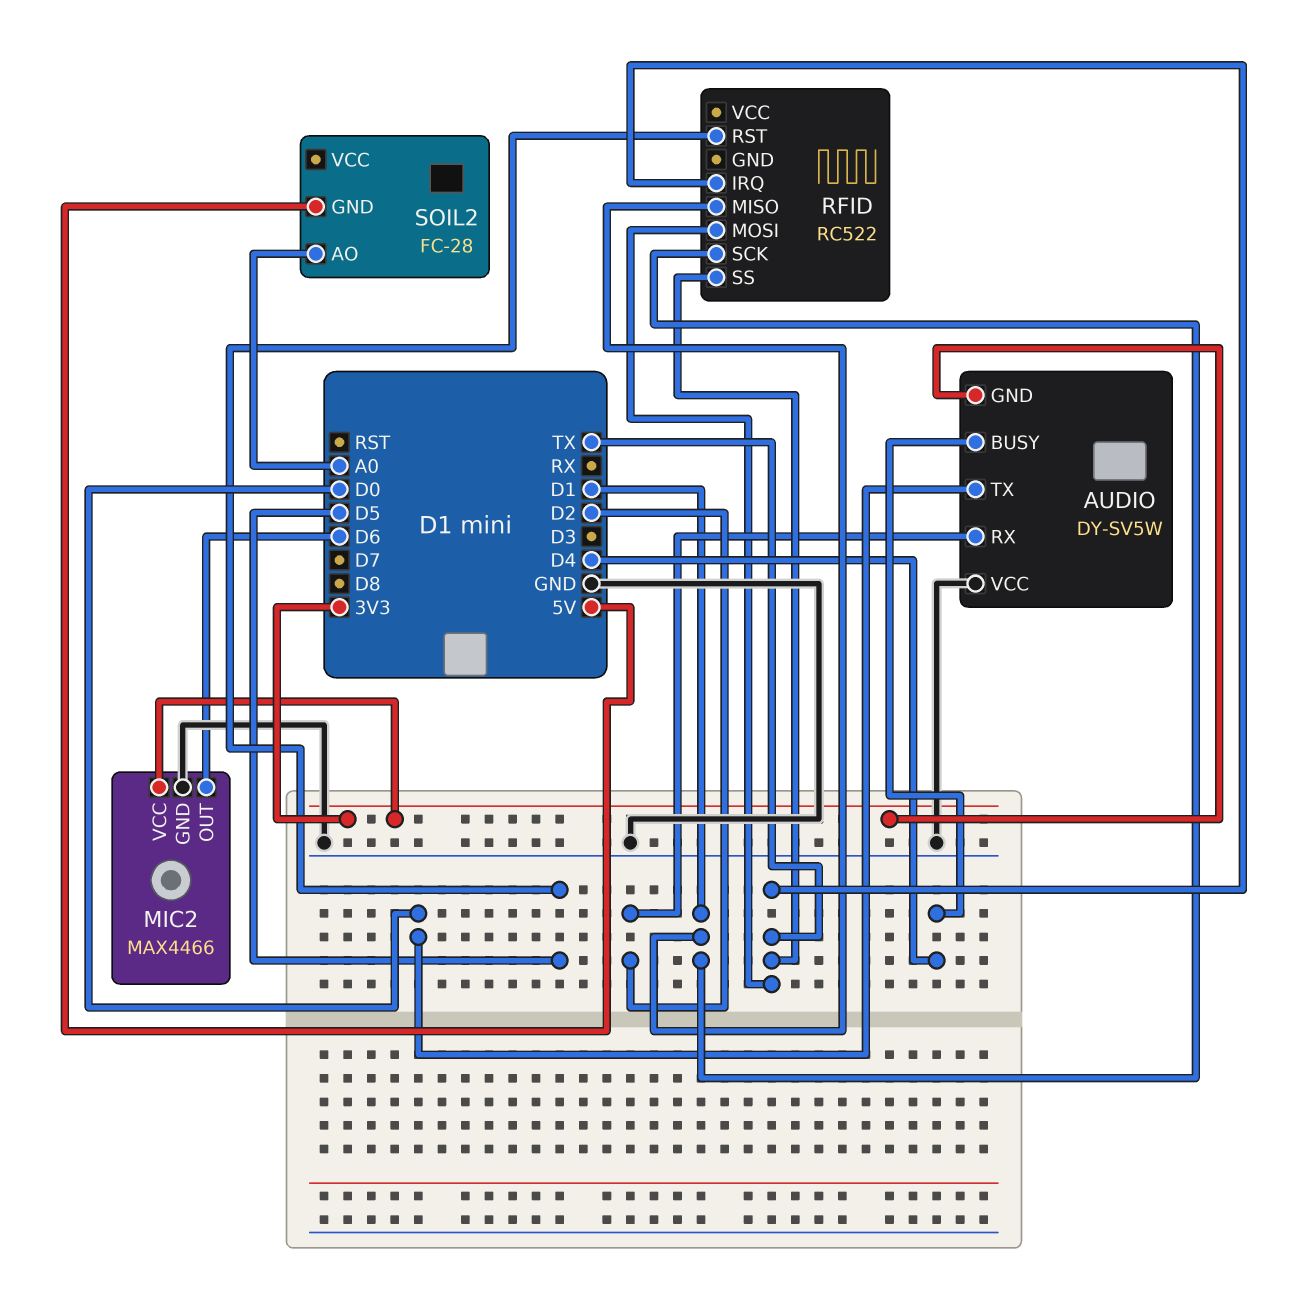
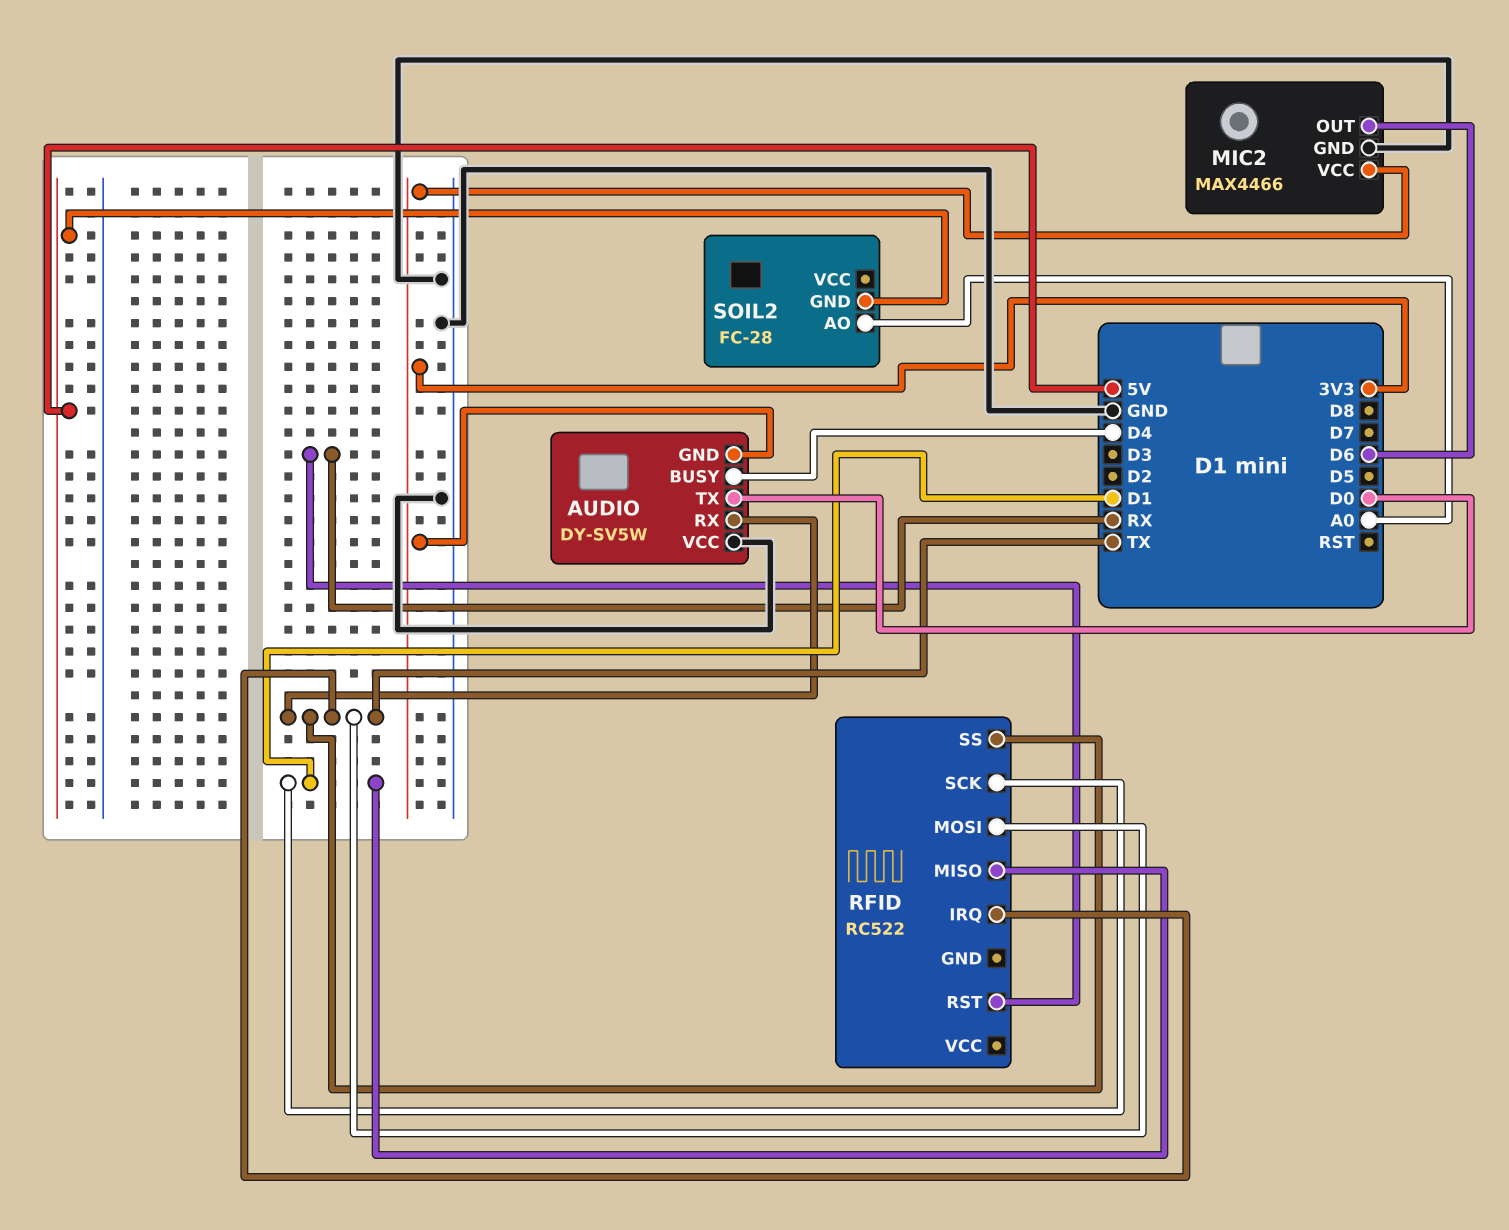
AUDIO pin RX: D2 -> TX
RFID pin RST: D5 -> RX

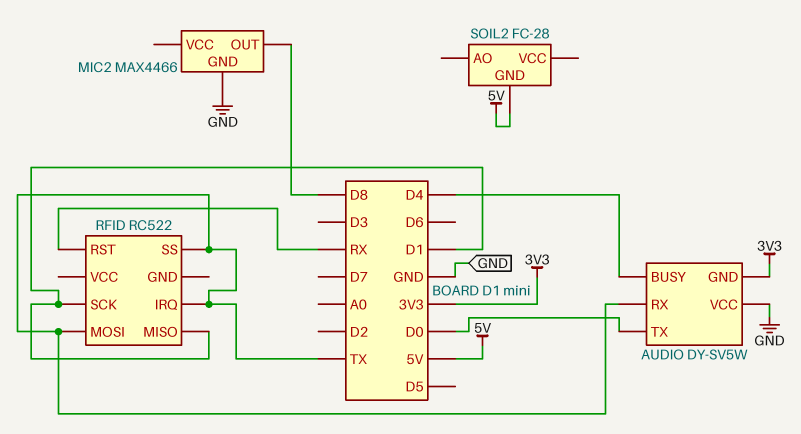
MIC2 pin OUT: D6 -> D8
MIC2 pin VCC: 3V3 -> none
SOIL2 pin AO: A0 -> none

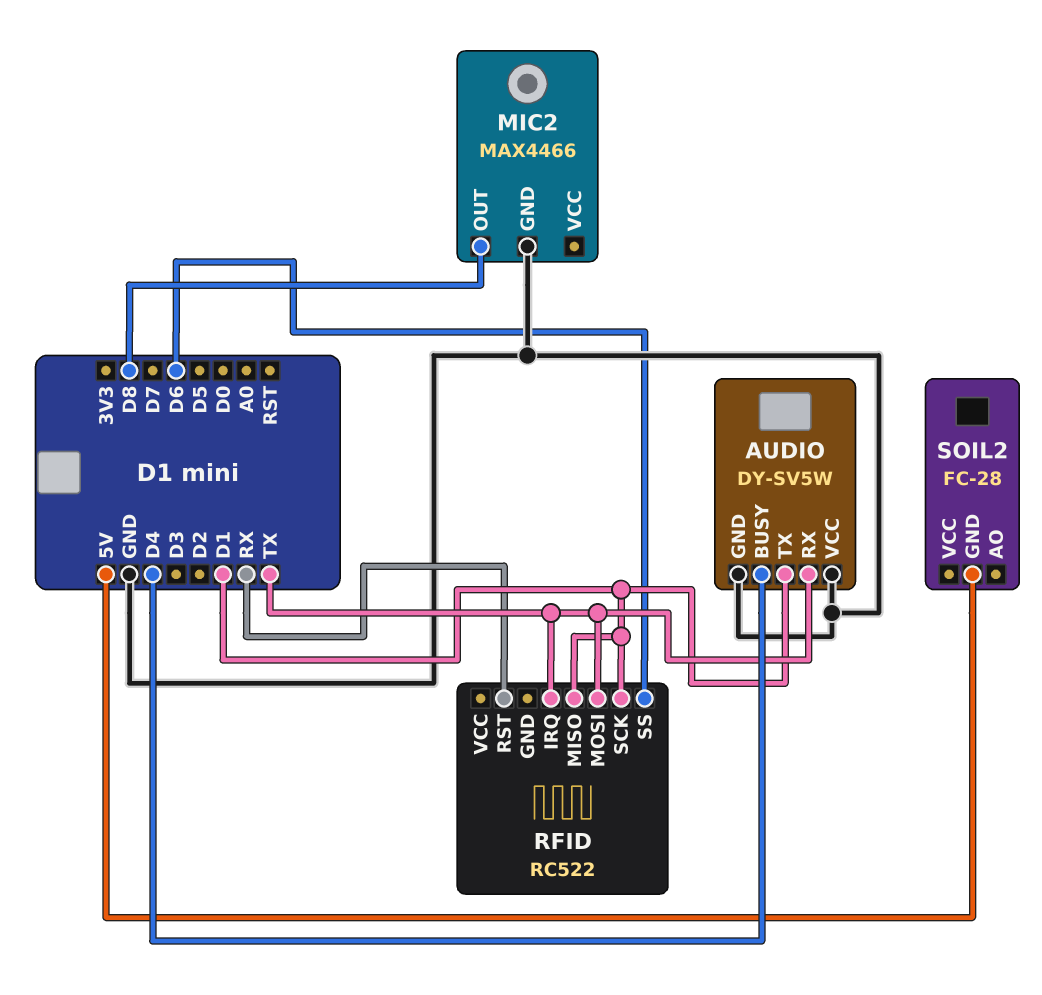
AUDIO pin GND: 3V3 -> GND
AUDIO pin TX: D0 -> D1
RFID pin SS: TX -> D6

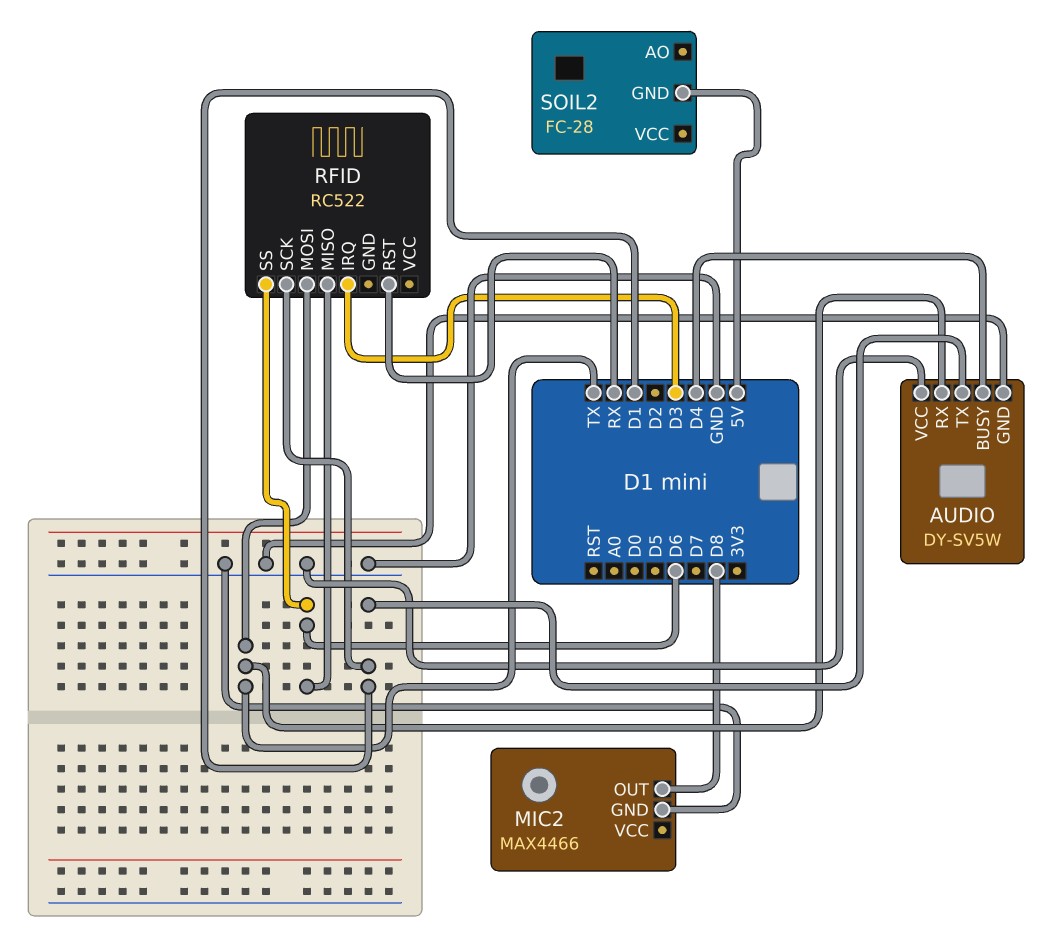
RFID pin IRQ: TX -> D3
RFID pin MISO: D1 -> D6

